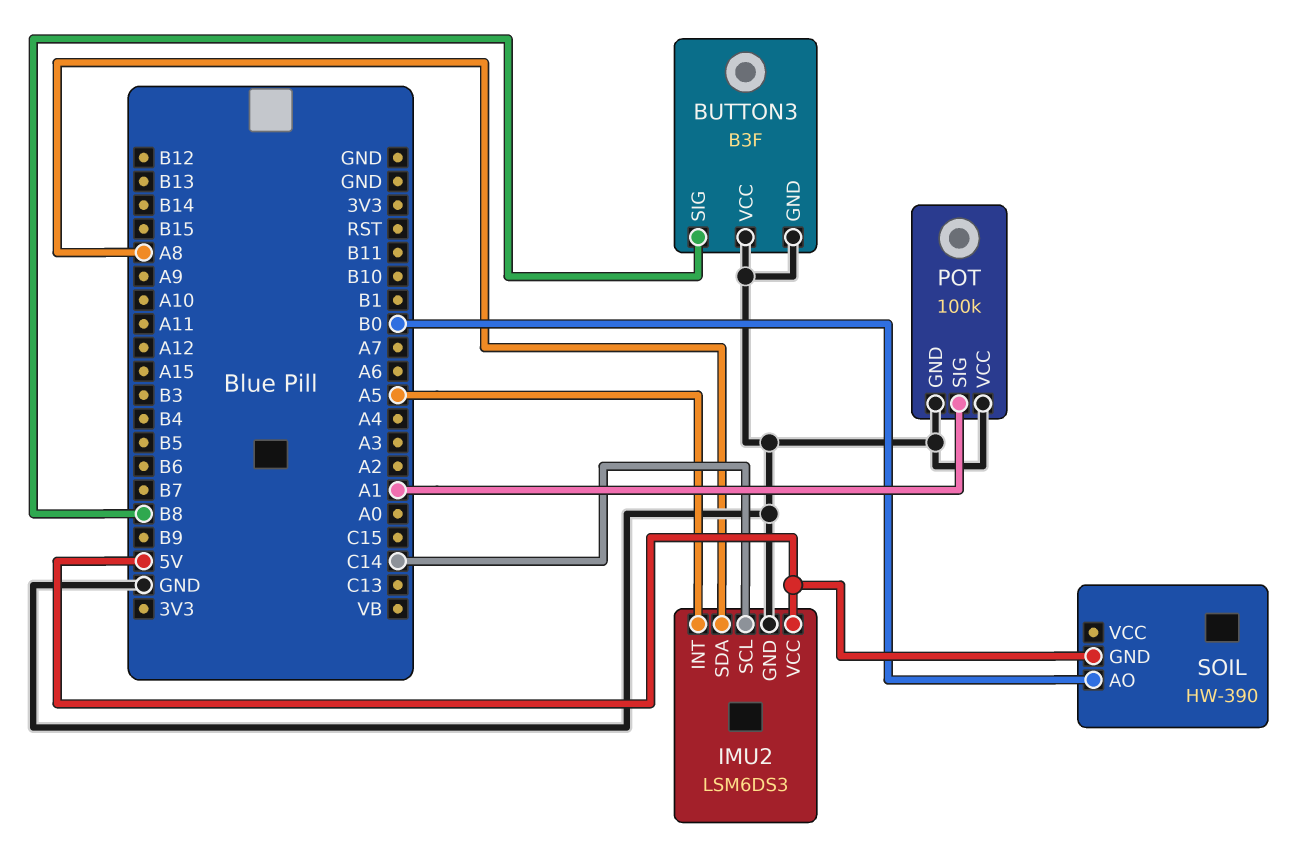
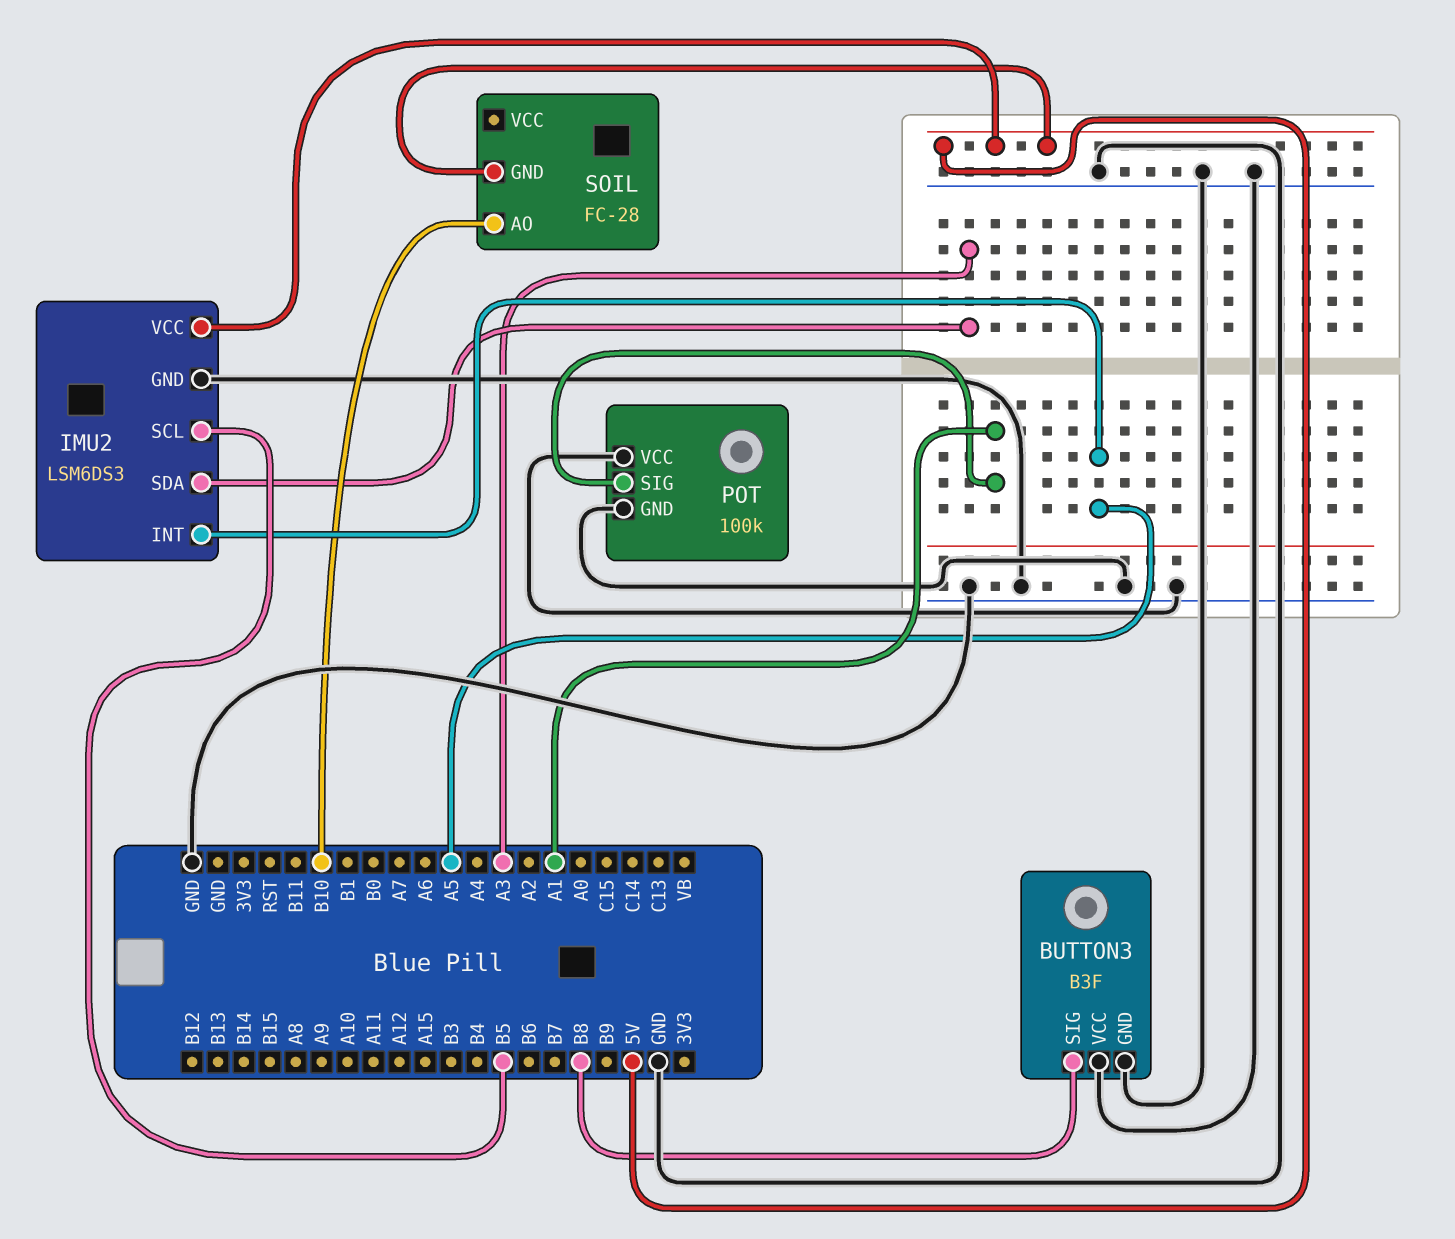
IMU2 pin SCL: C14 -> B5
IMU2 pin SDA: A8 -> A3
SOIL: HW-390 -> FC-28
SOIL pin AO: B0 -> B10

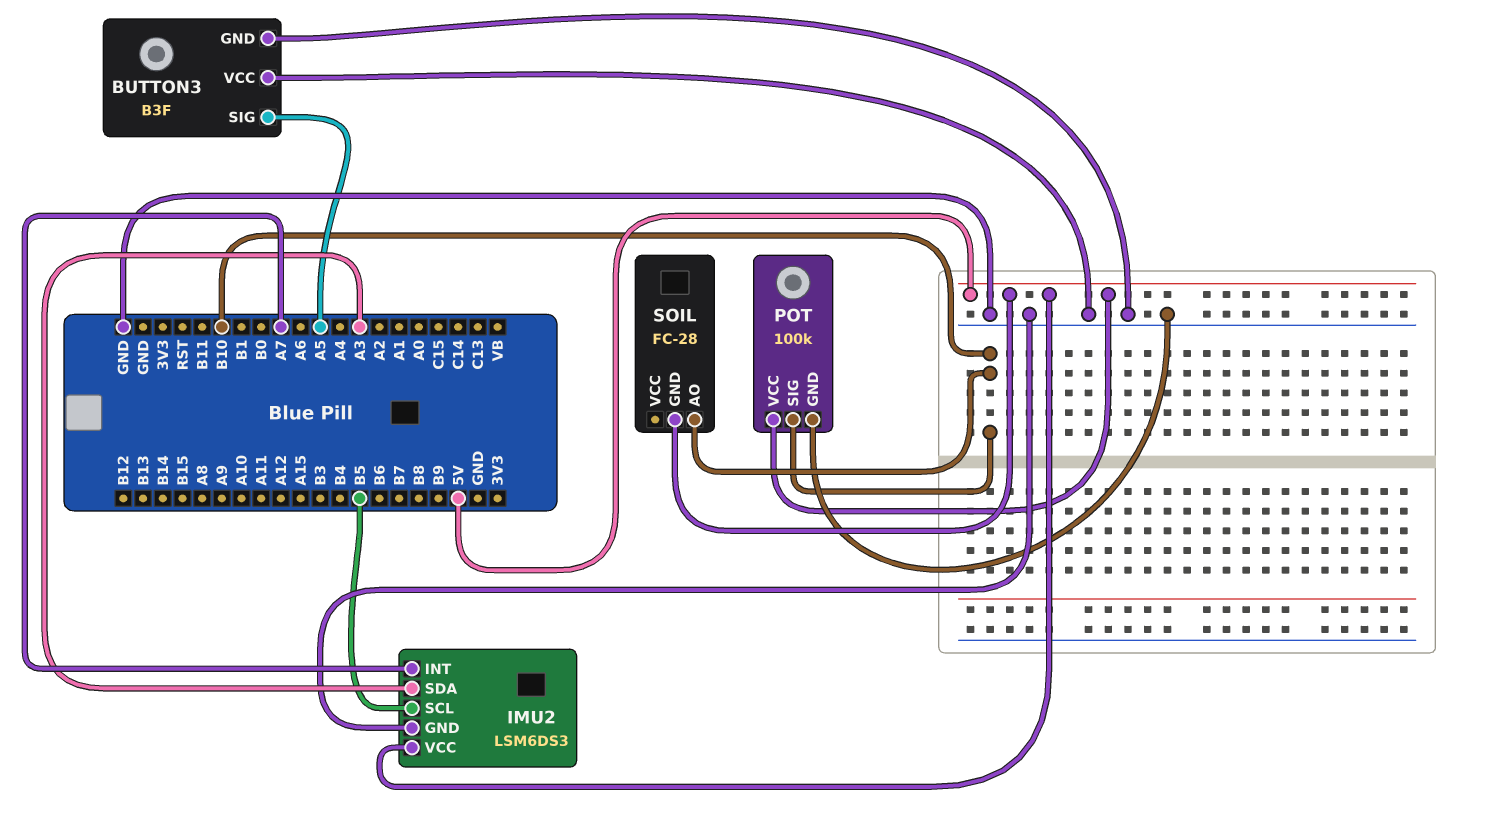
BUTTON3 pin SIG: B8 -> A5
IMU2 pin INT: A5 -> A7
POT pin SIG: A1 -> B10
POT pin VCC: GND -> 5V

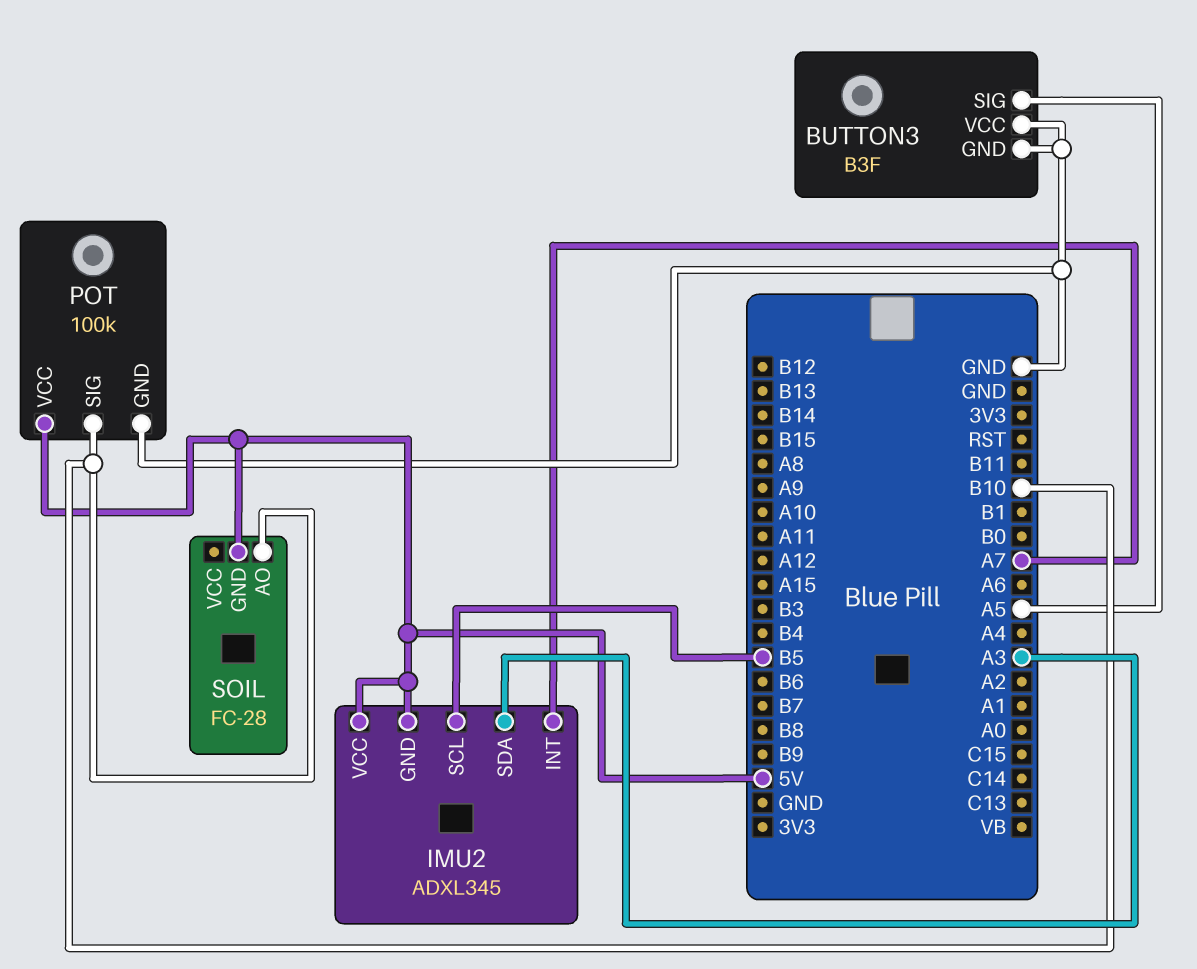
IMU2: LSM6DS3 -> ADXL345
IMU2 pin GND: GND -> 5V

